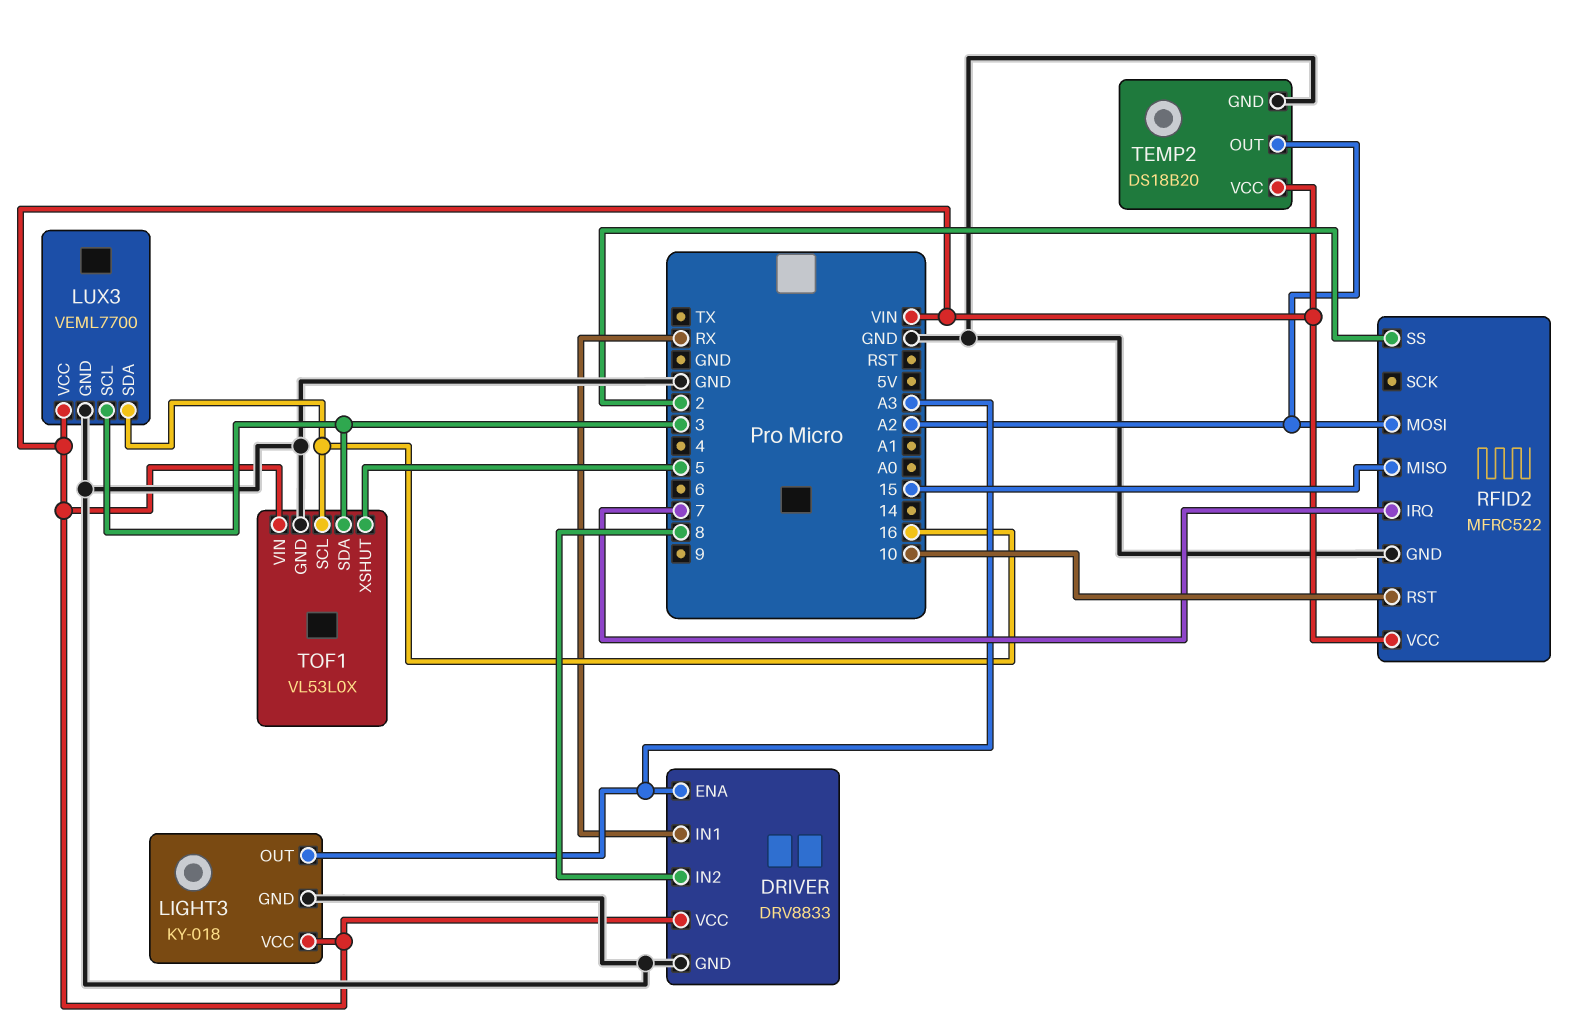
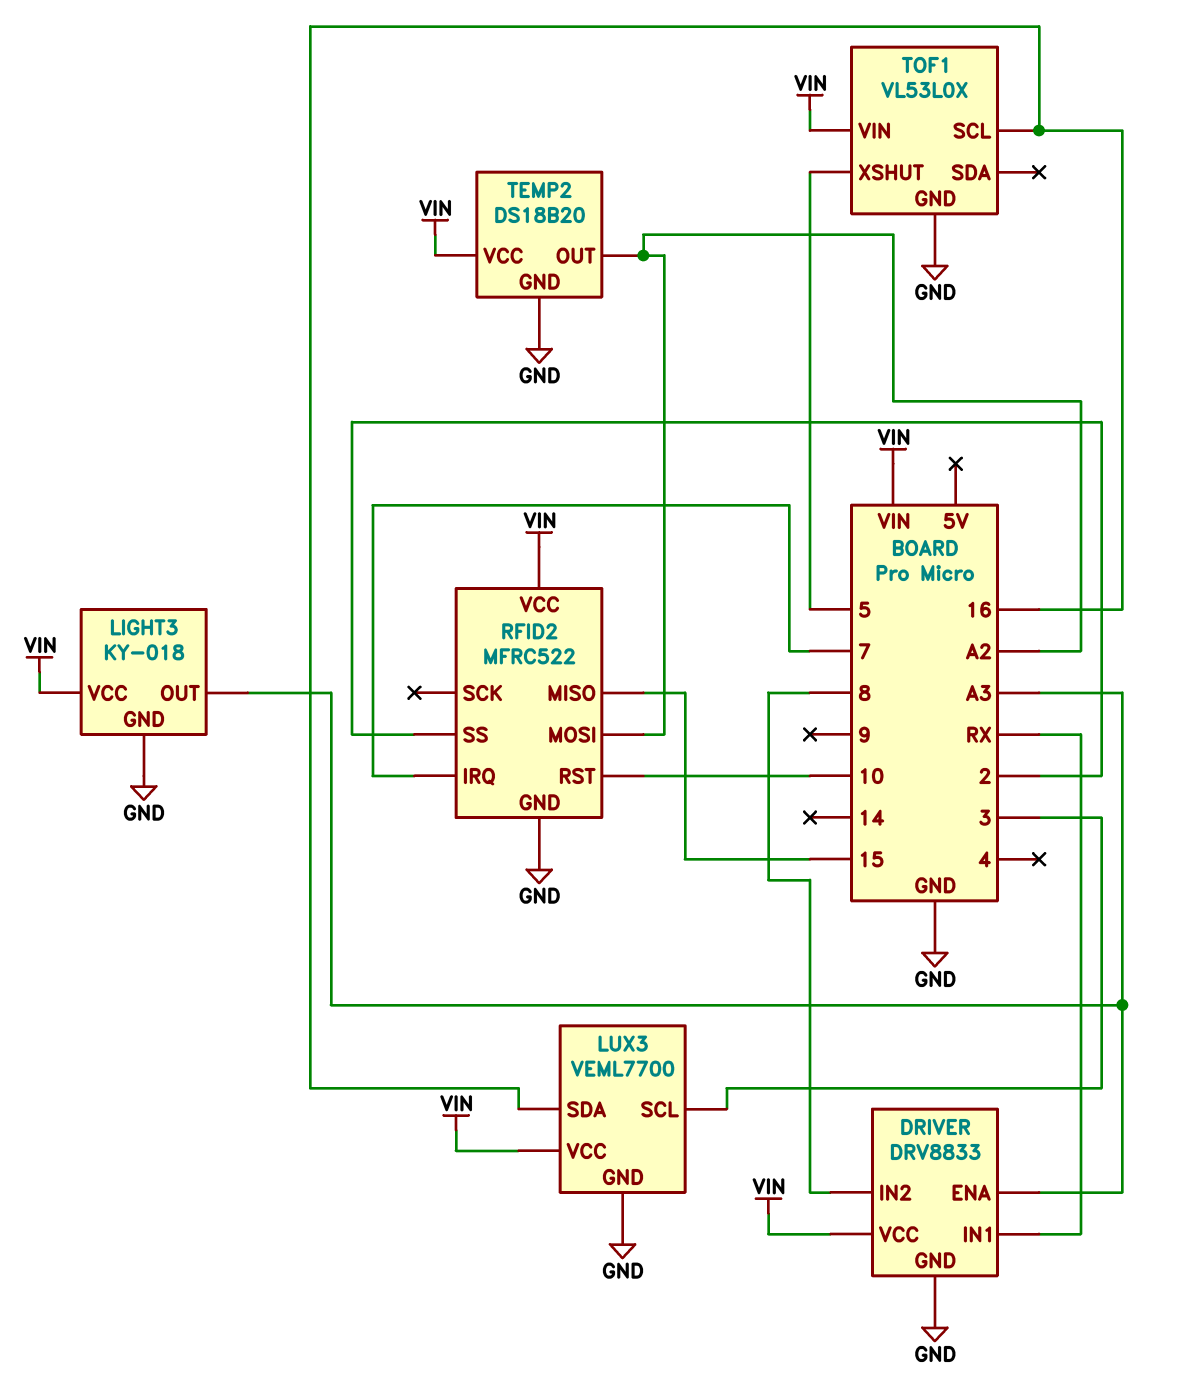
TOF1 pin SDA: 3 -> none

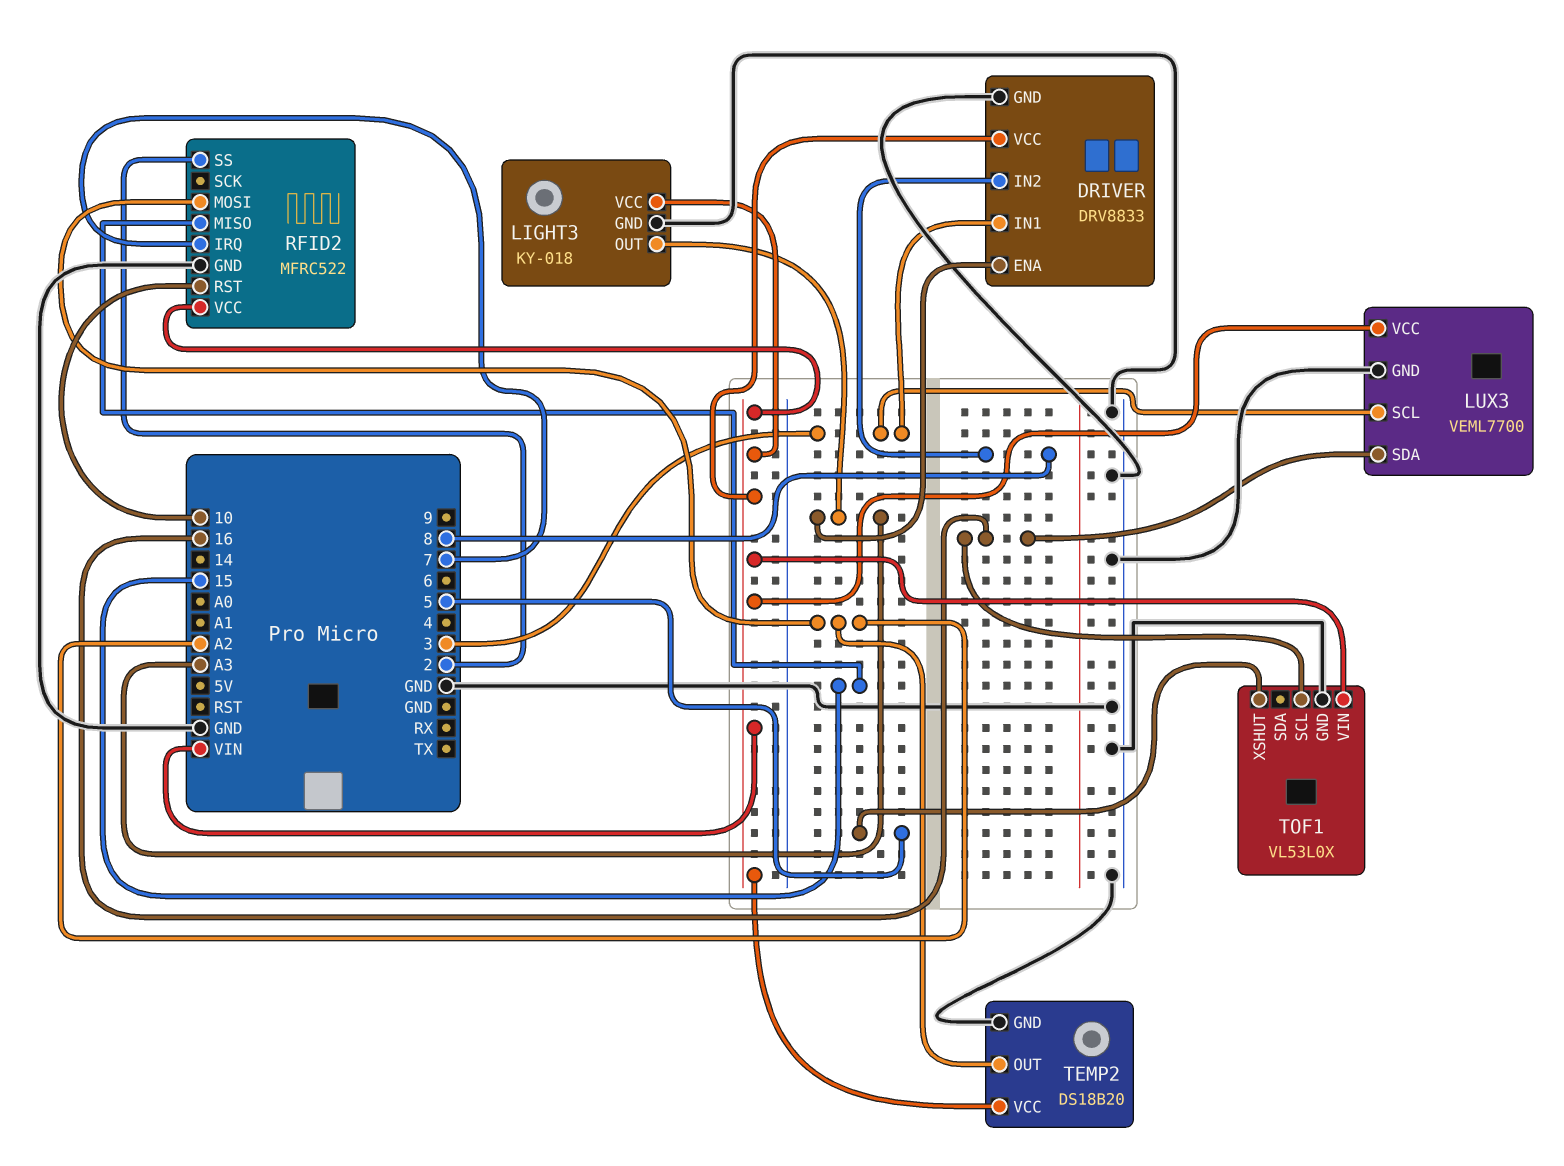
DRIVER pin IN1: RX -> 3

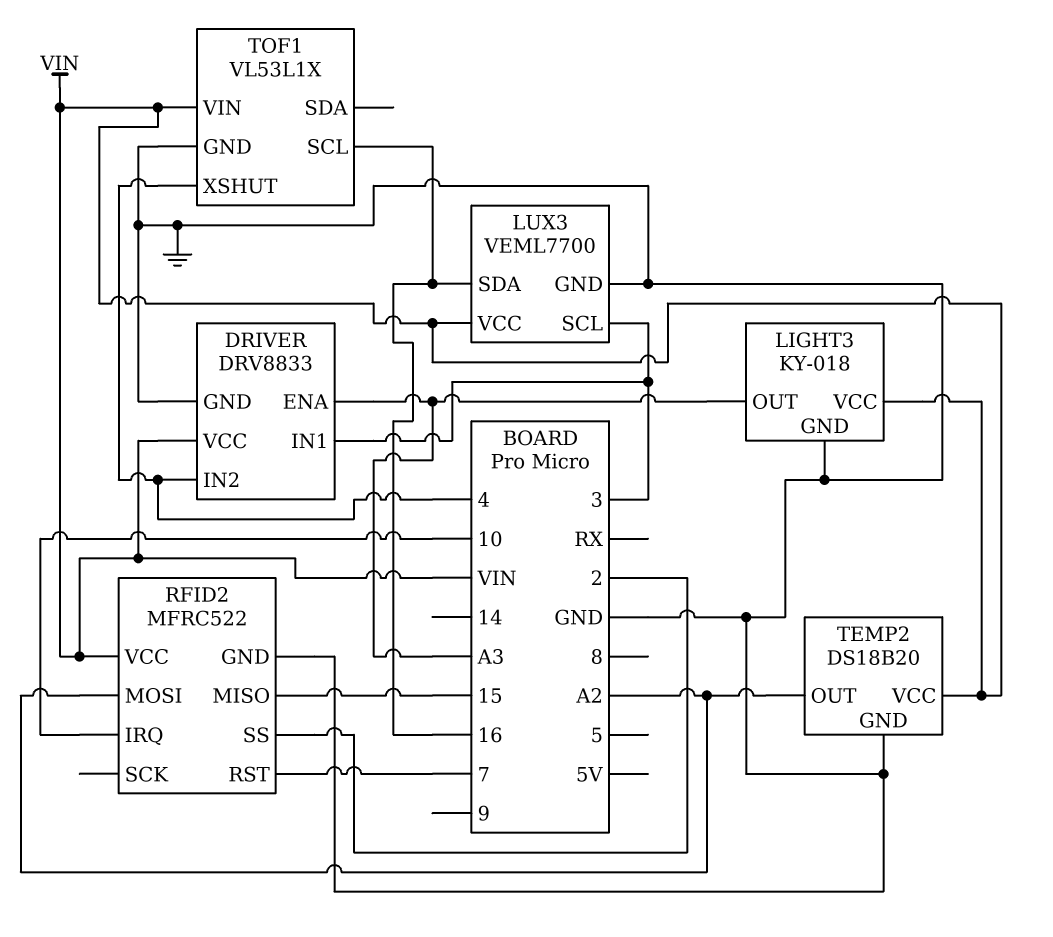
DRIVER pin IN2: 8 -> 4
RFID2 pin IRQ: 7 -> 10
RFID2 pin RST: 10 -> 7
TOF1: VL53L0X -> VL53L1X
TOF1 pin XSHUT: 5 -> 4

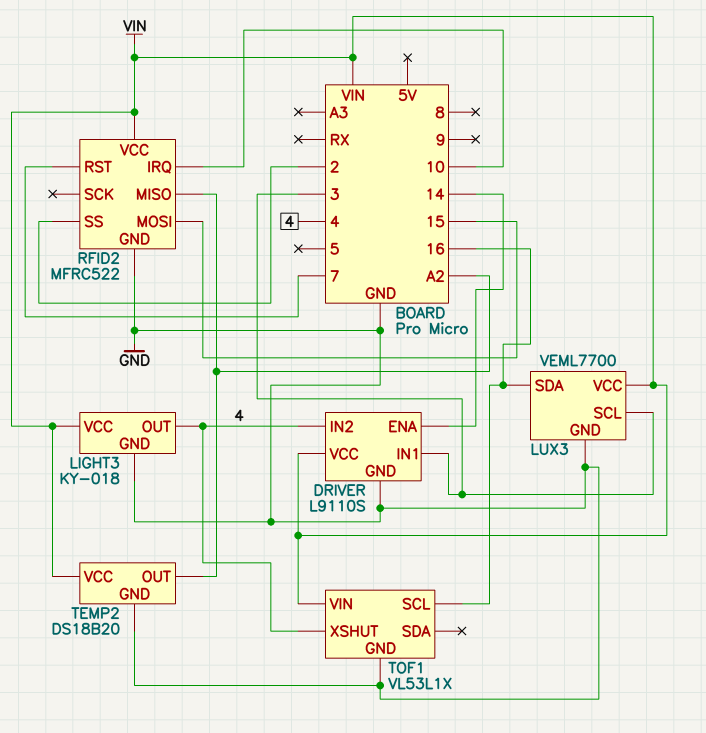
DRIVER: DRV8833 -> L9110S
DRIVER pin ENA: A3 -> 14
LIGHT3 pin OUT: A3 -> 4
RFID2 pin MISO: 15 -> A2
RFID2 pin MOSI: A2 -> 15

